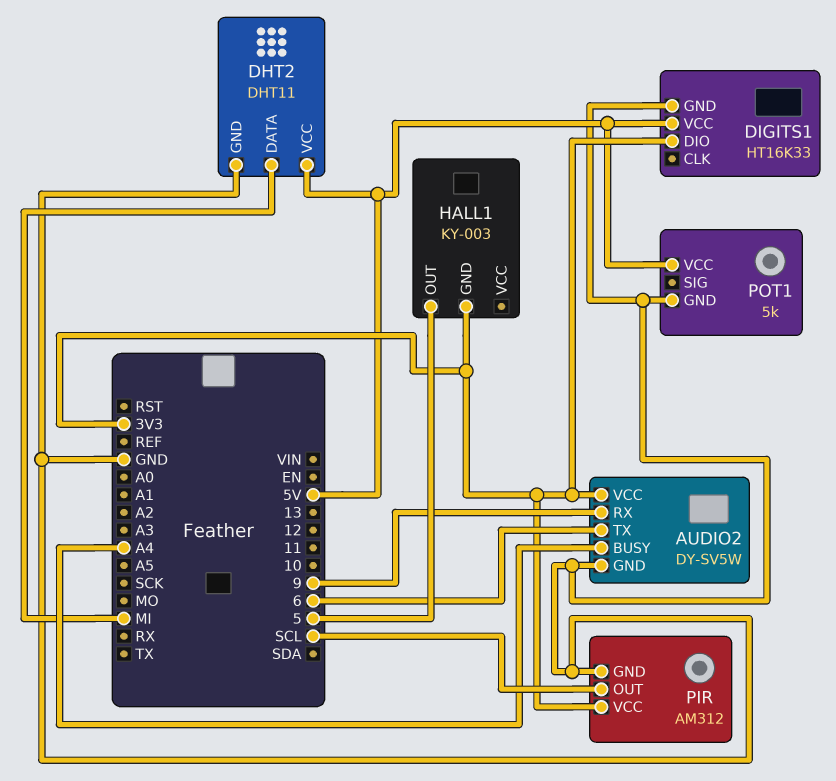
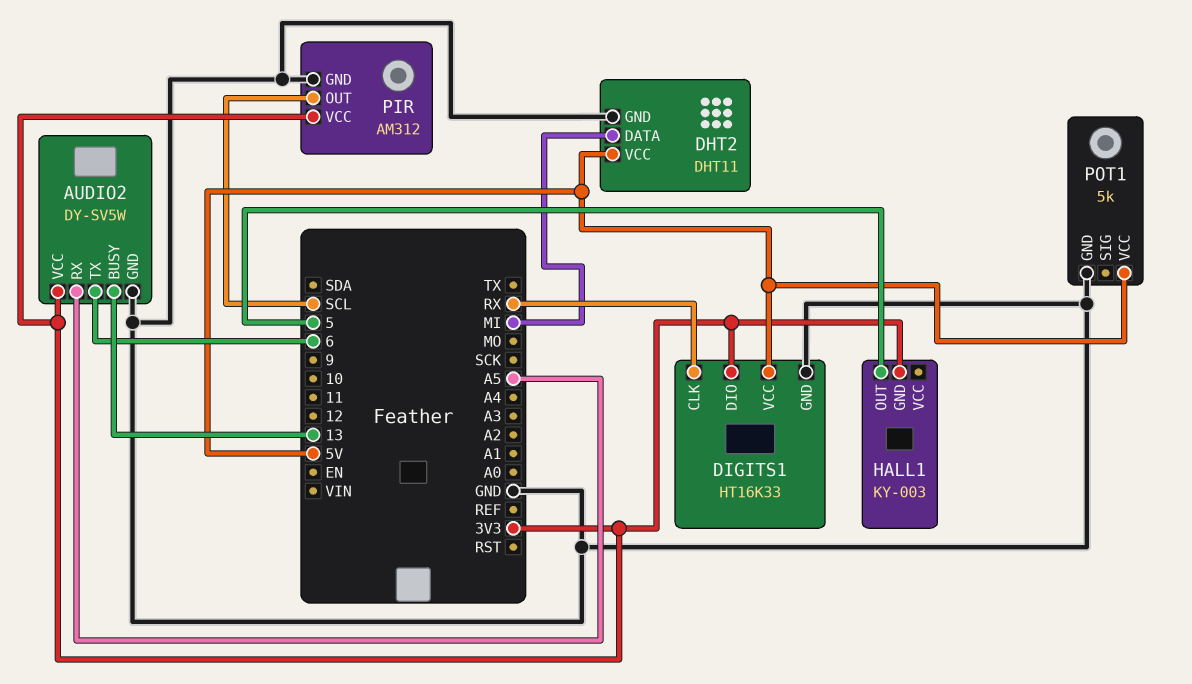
AUDIO2 pin BUSY: A4 -> 13
AUDIO2 pin RX: 9 -> A5
DIGITS1 pin CLK: none -> RX

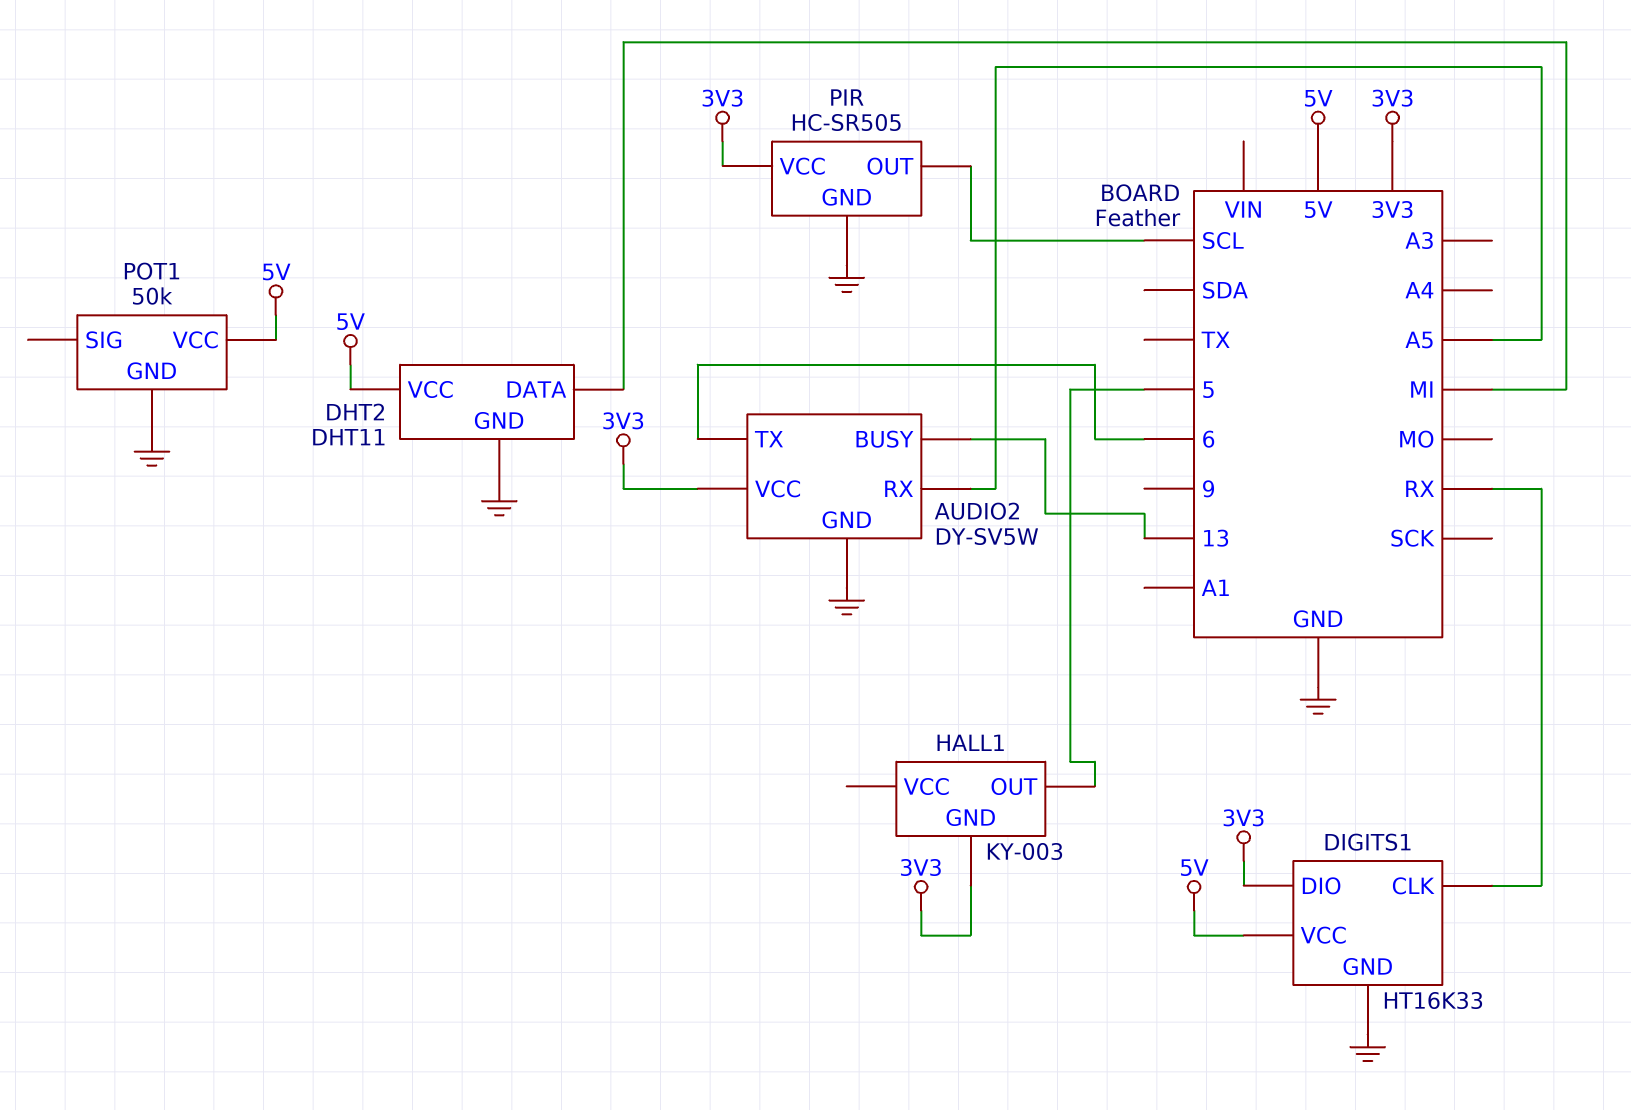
PIR: AM312 -> HC-SR505
POT1: 5k -> 50k

